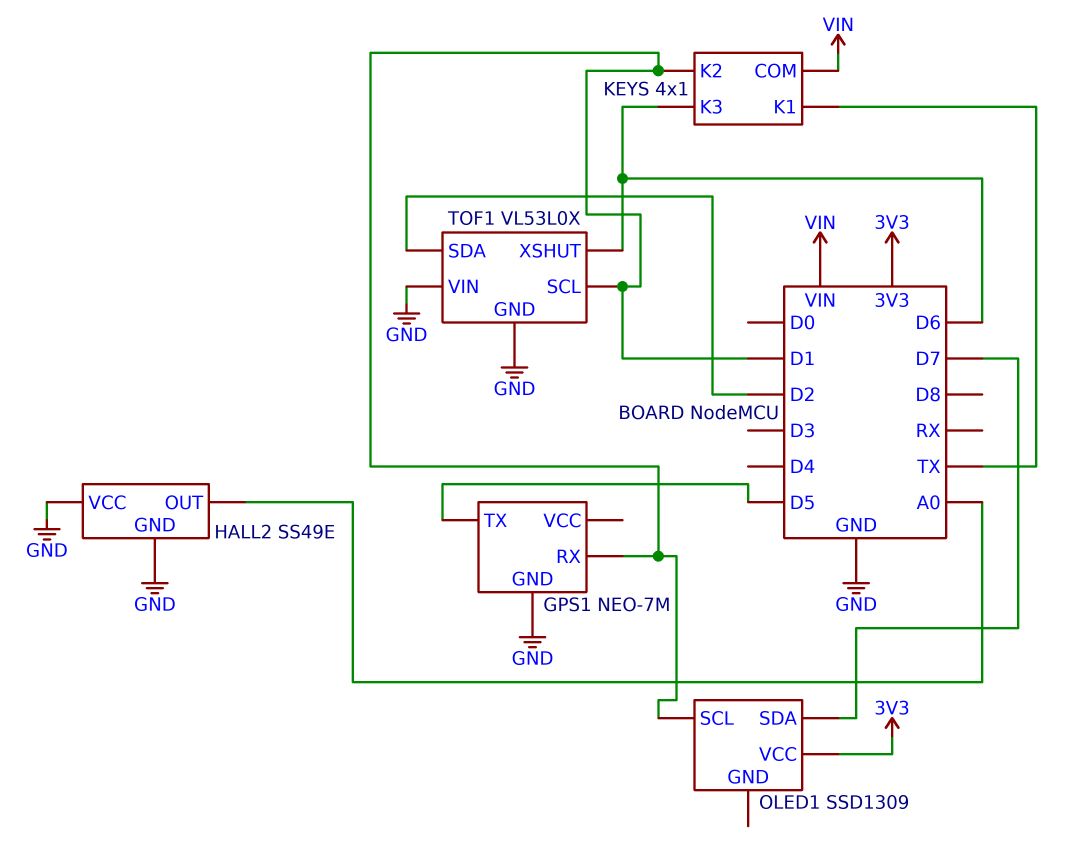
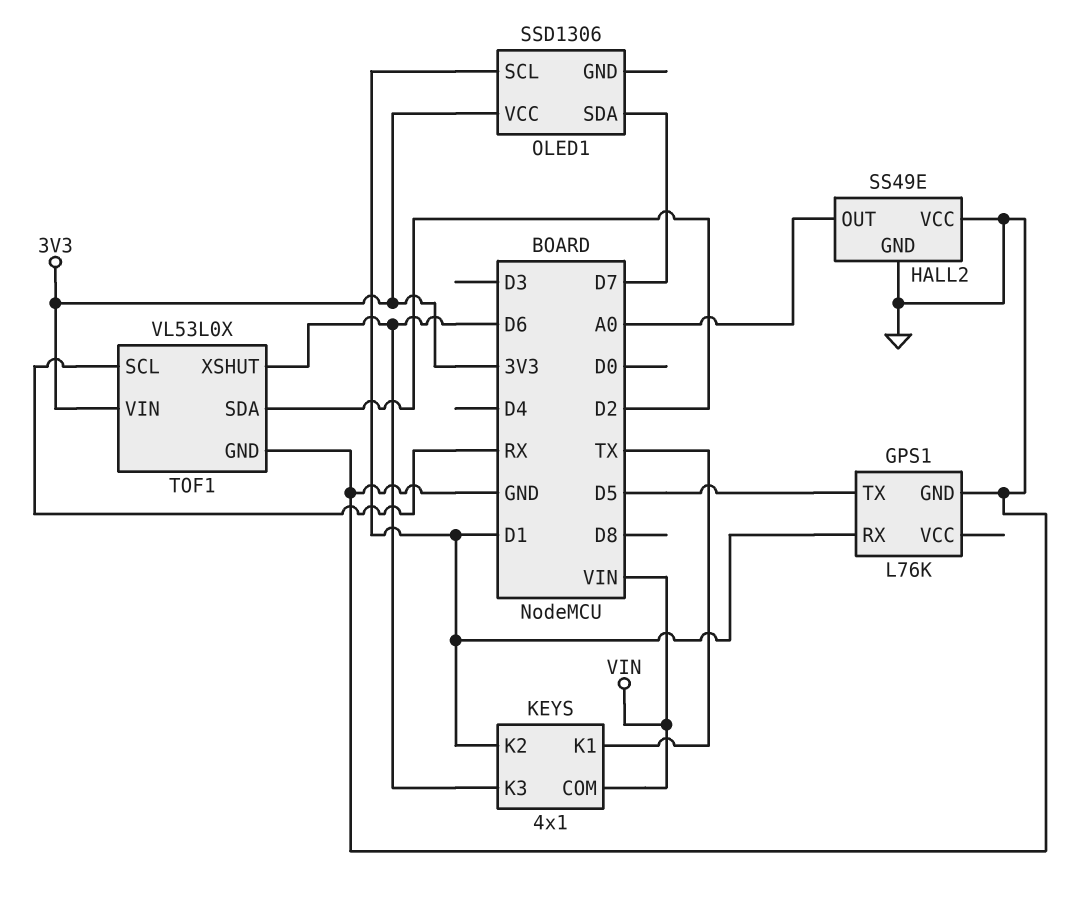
GPS1: NEO-7M -> L76K
OLED1: SSD1309 -> SSD1306
TOF1 pin SCL: D1 -> RX
TOF1 pin VIN: GND -> 3V3

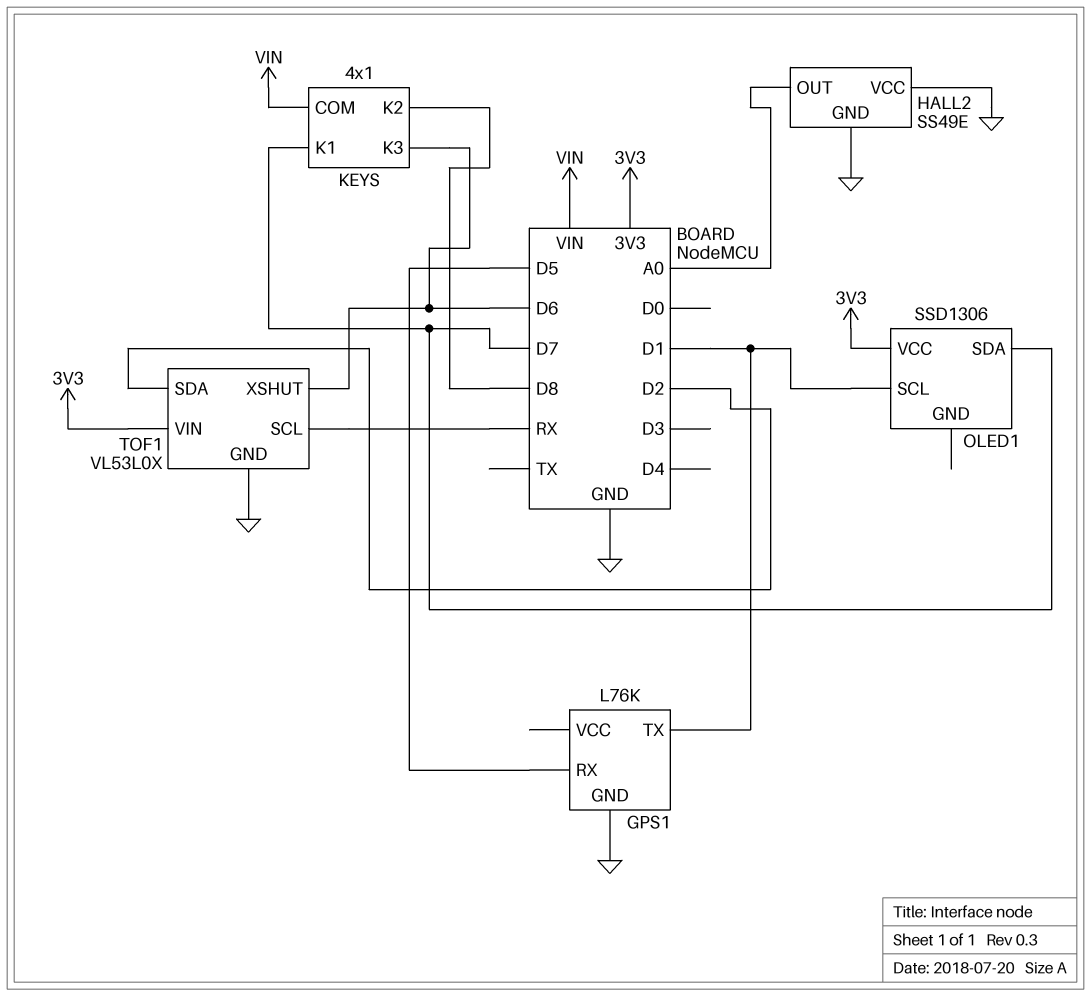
GPS1 pin RX: D1 -> D5
GPS1 pin TX: D5 -> D1
KEYS pin K1: TX -> D7
KEYS pin K2: D1 -> D8

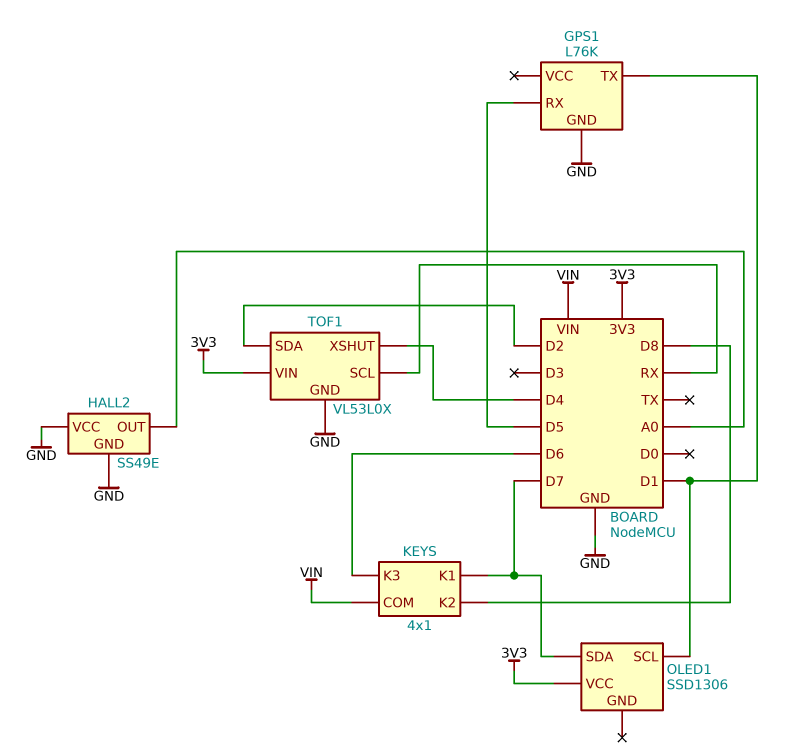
TOF1 pin XSHUT: D6 -> D4

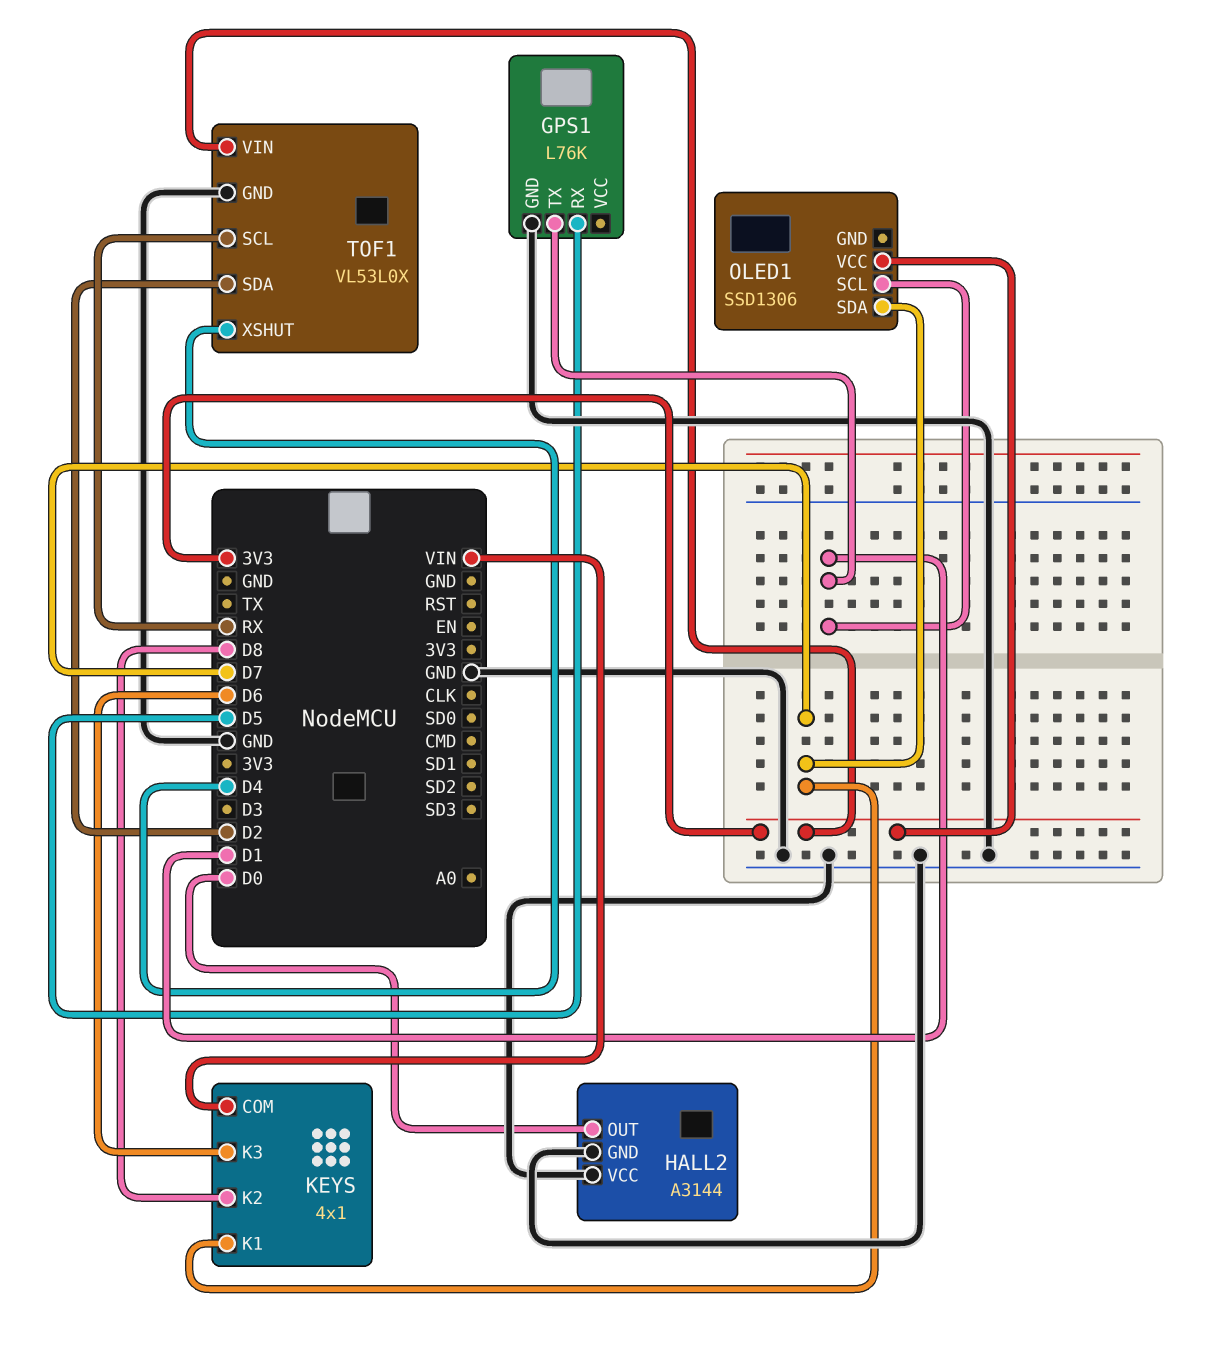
HALL2: SS49E -> A3144
HALL2 pin OUT: A0 -> D0

